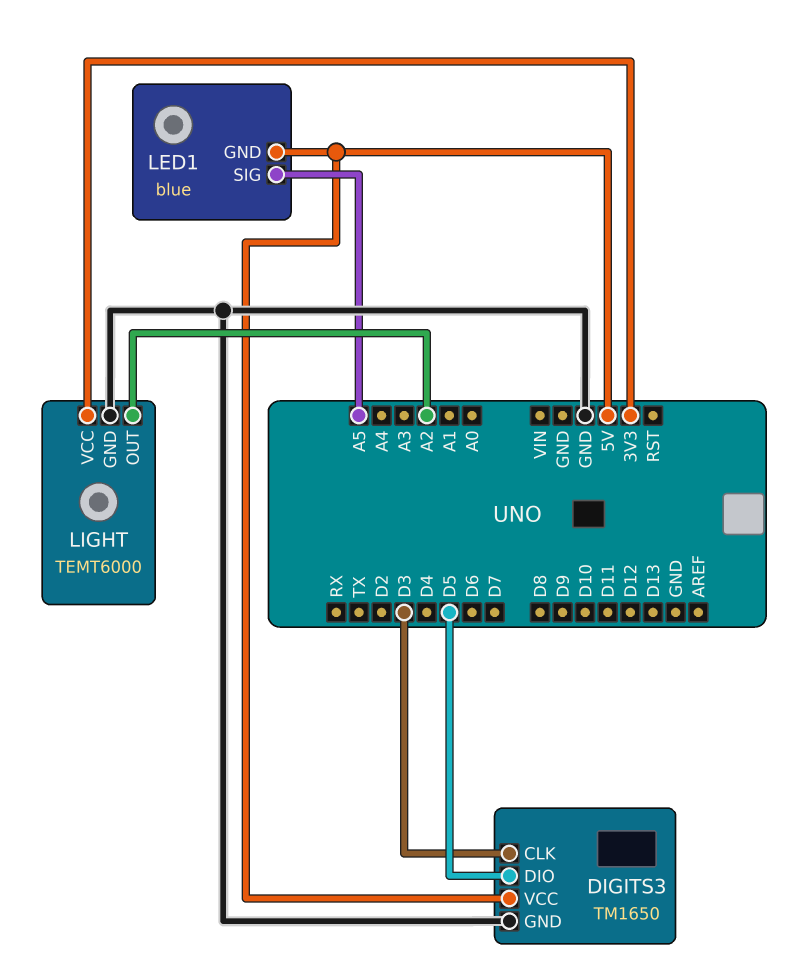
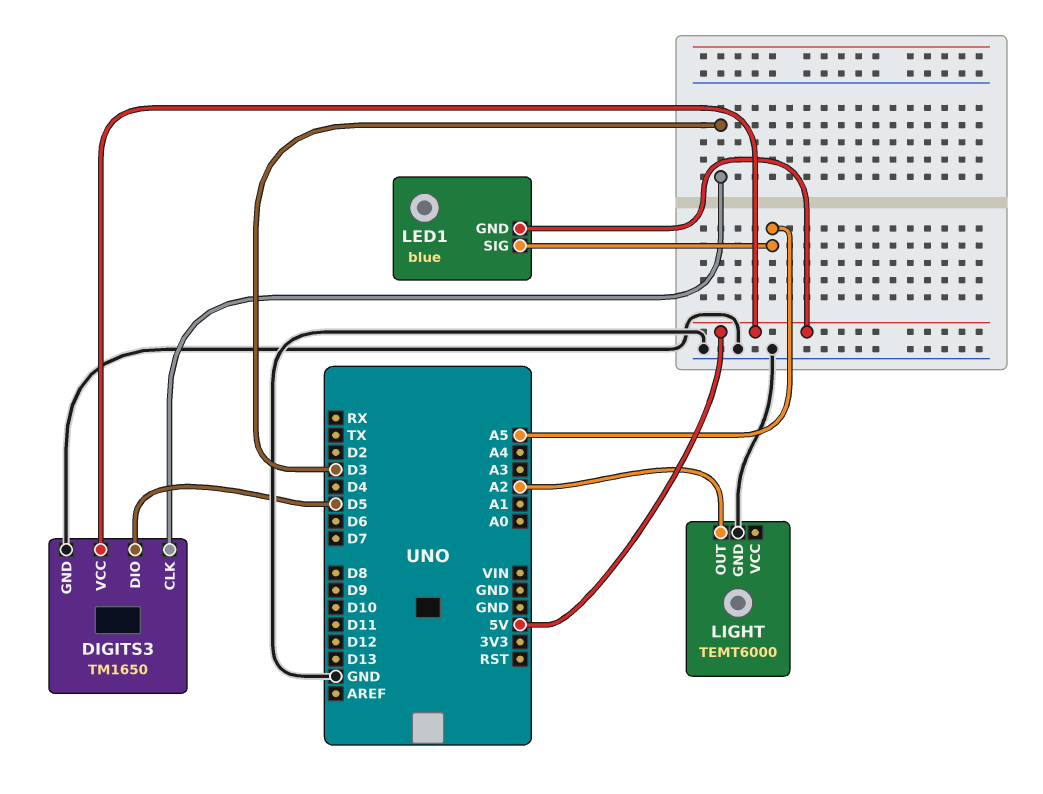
LIGHT pin VCC: 3V3 -> none

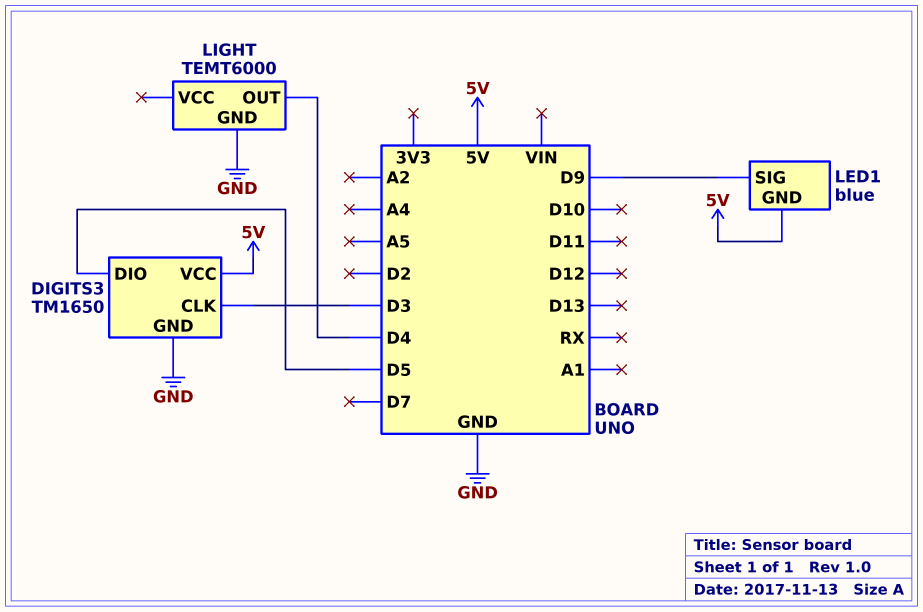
LED1 pin SIG: A5 -> D9
LIGHT pin OUT: A2 -> D4

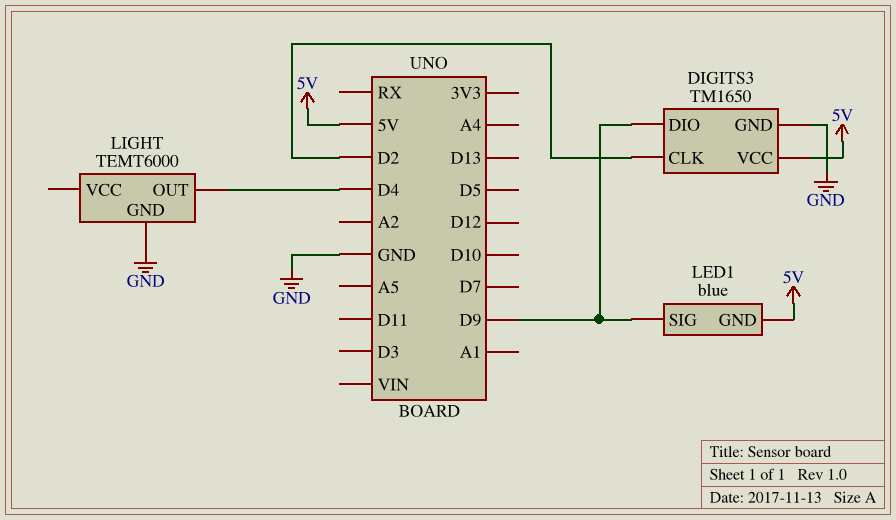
DIGITS3 pin CLK: D3 -> D2
DIGITS3 pin DIO: D5 -> D9

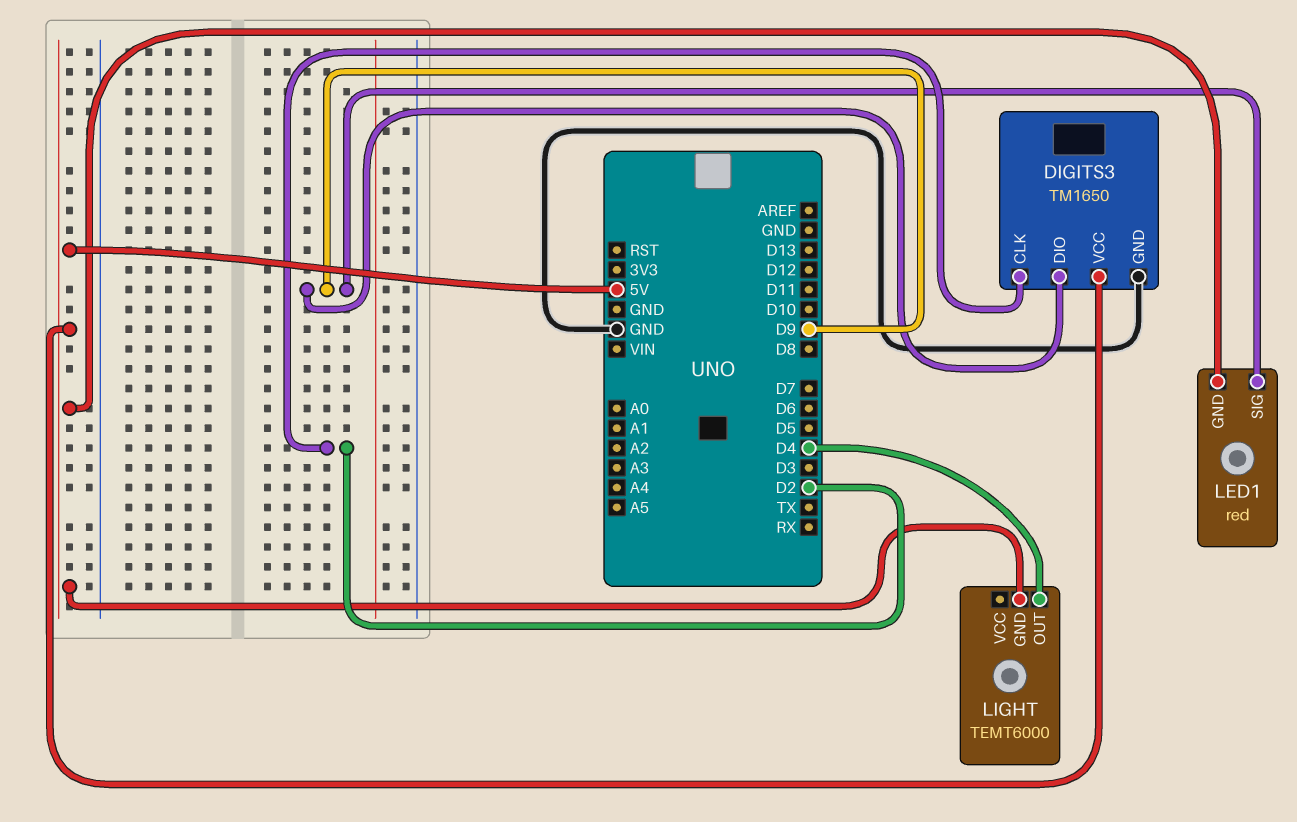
LED1: blue -> red
LIGHT pin GND: GND -> 5V

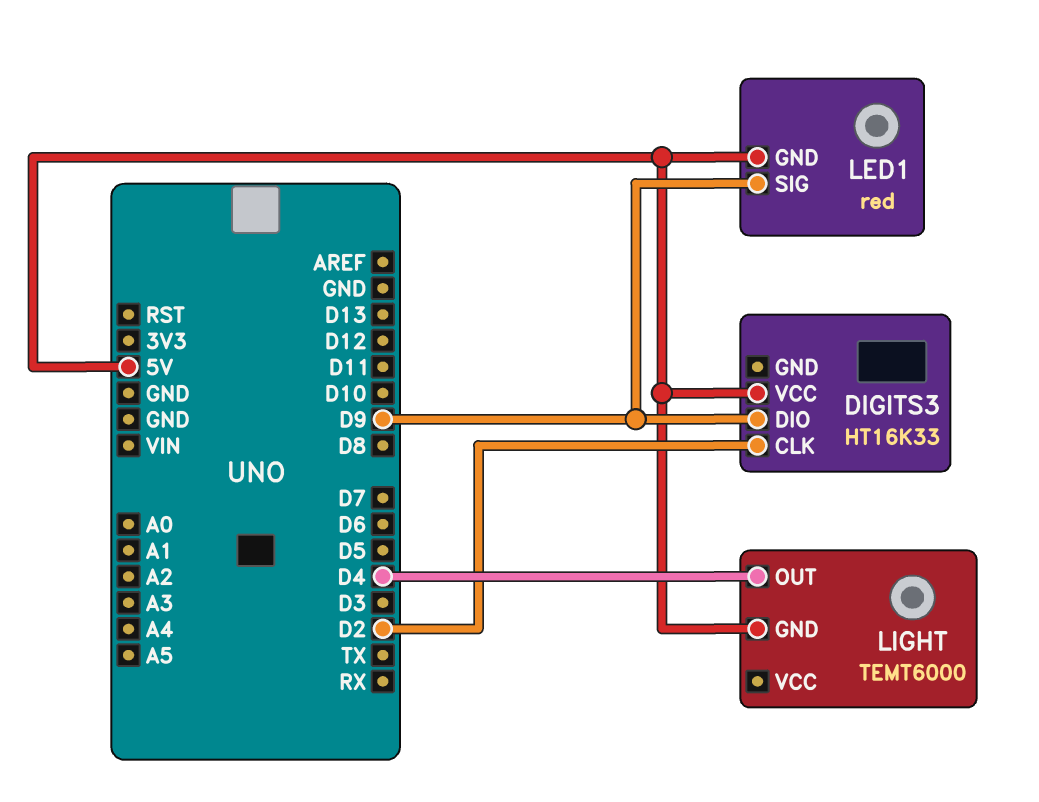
DIGITS3: TM1650 -> HT16K33
DIGITS3 pin GND: GND -> none

